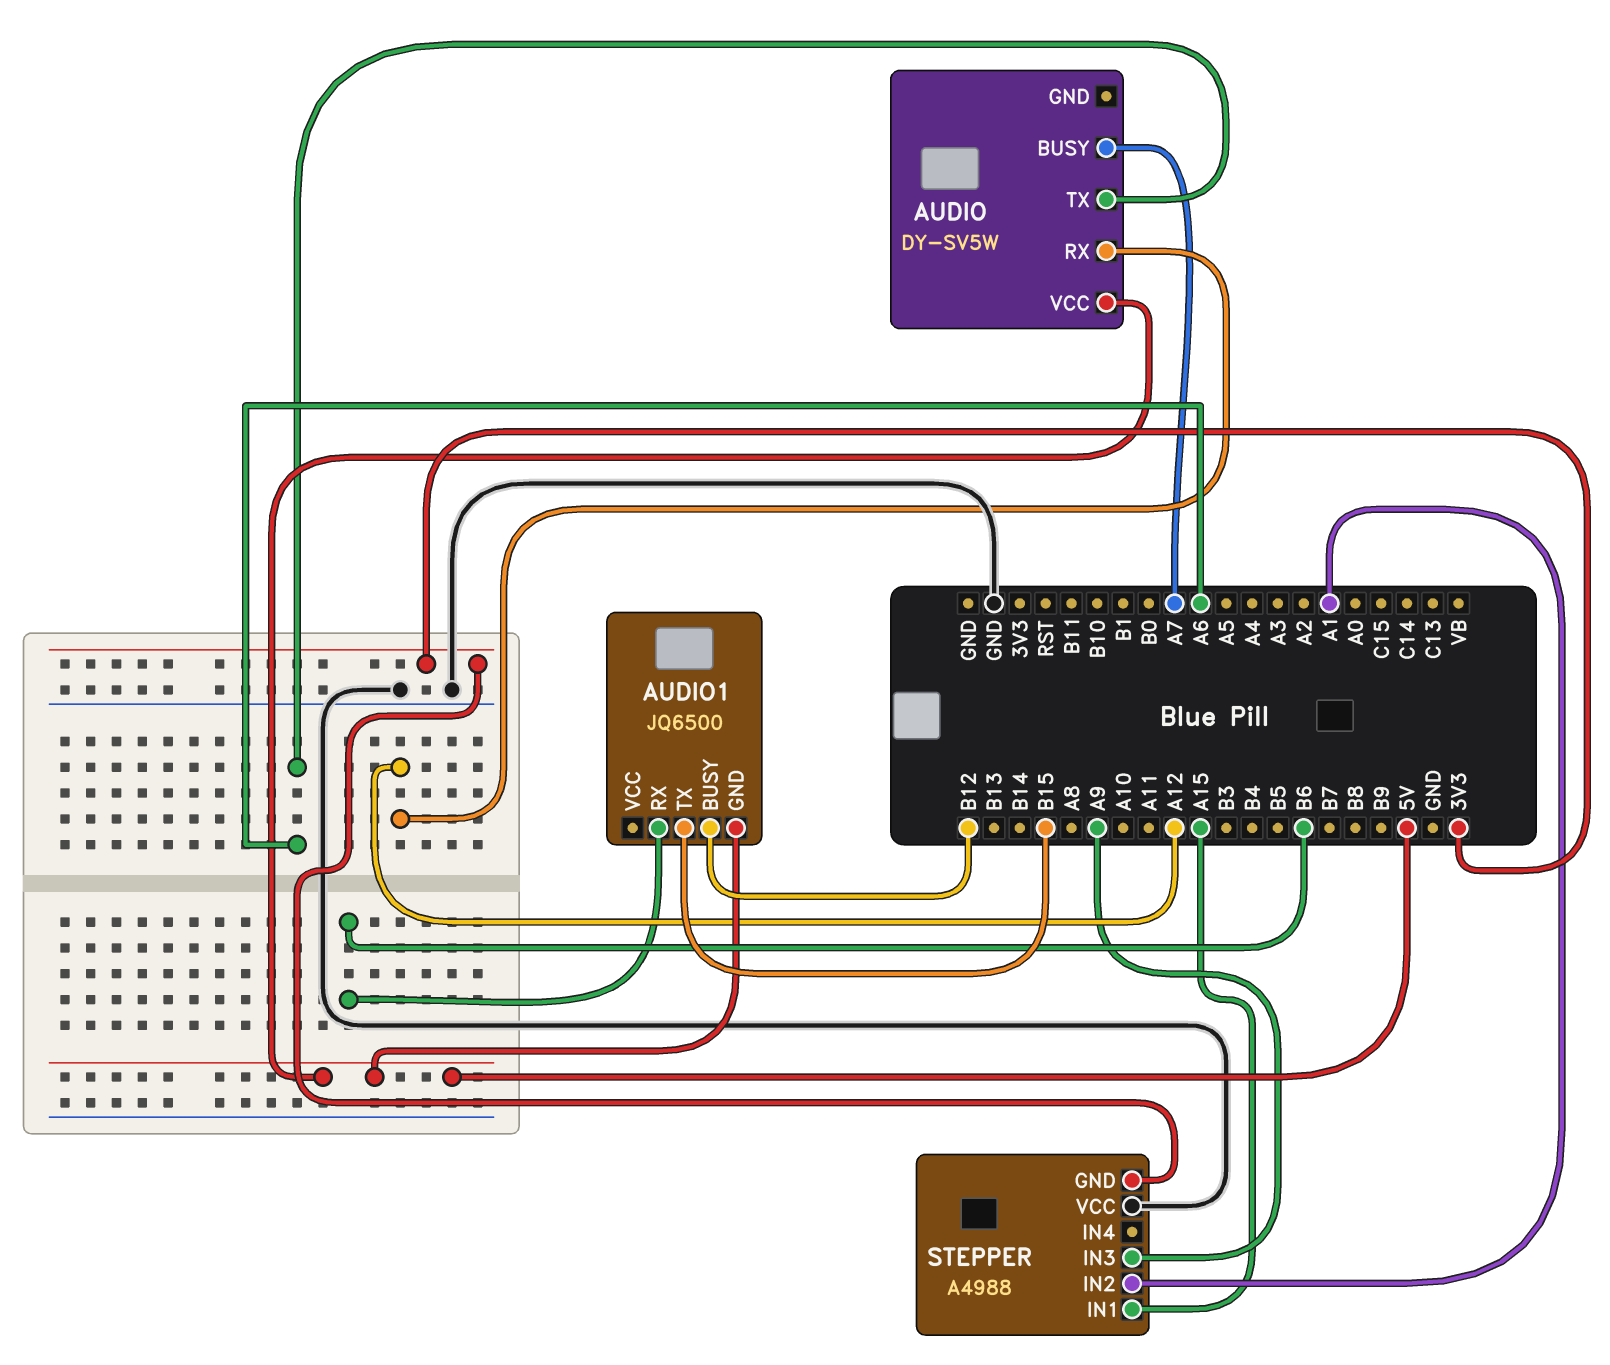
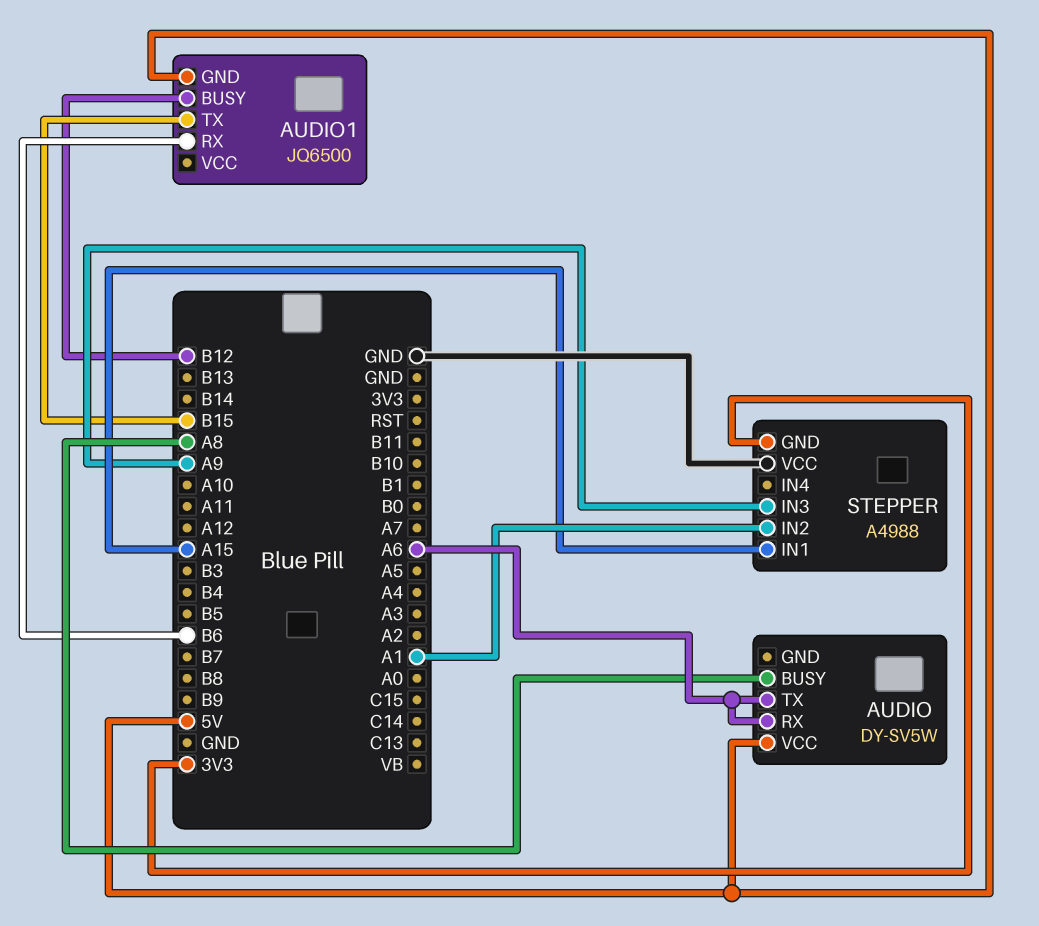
AUDIO pin BUSY: A7 -> A8
AUDIO pin RX: A12 -> A6

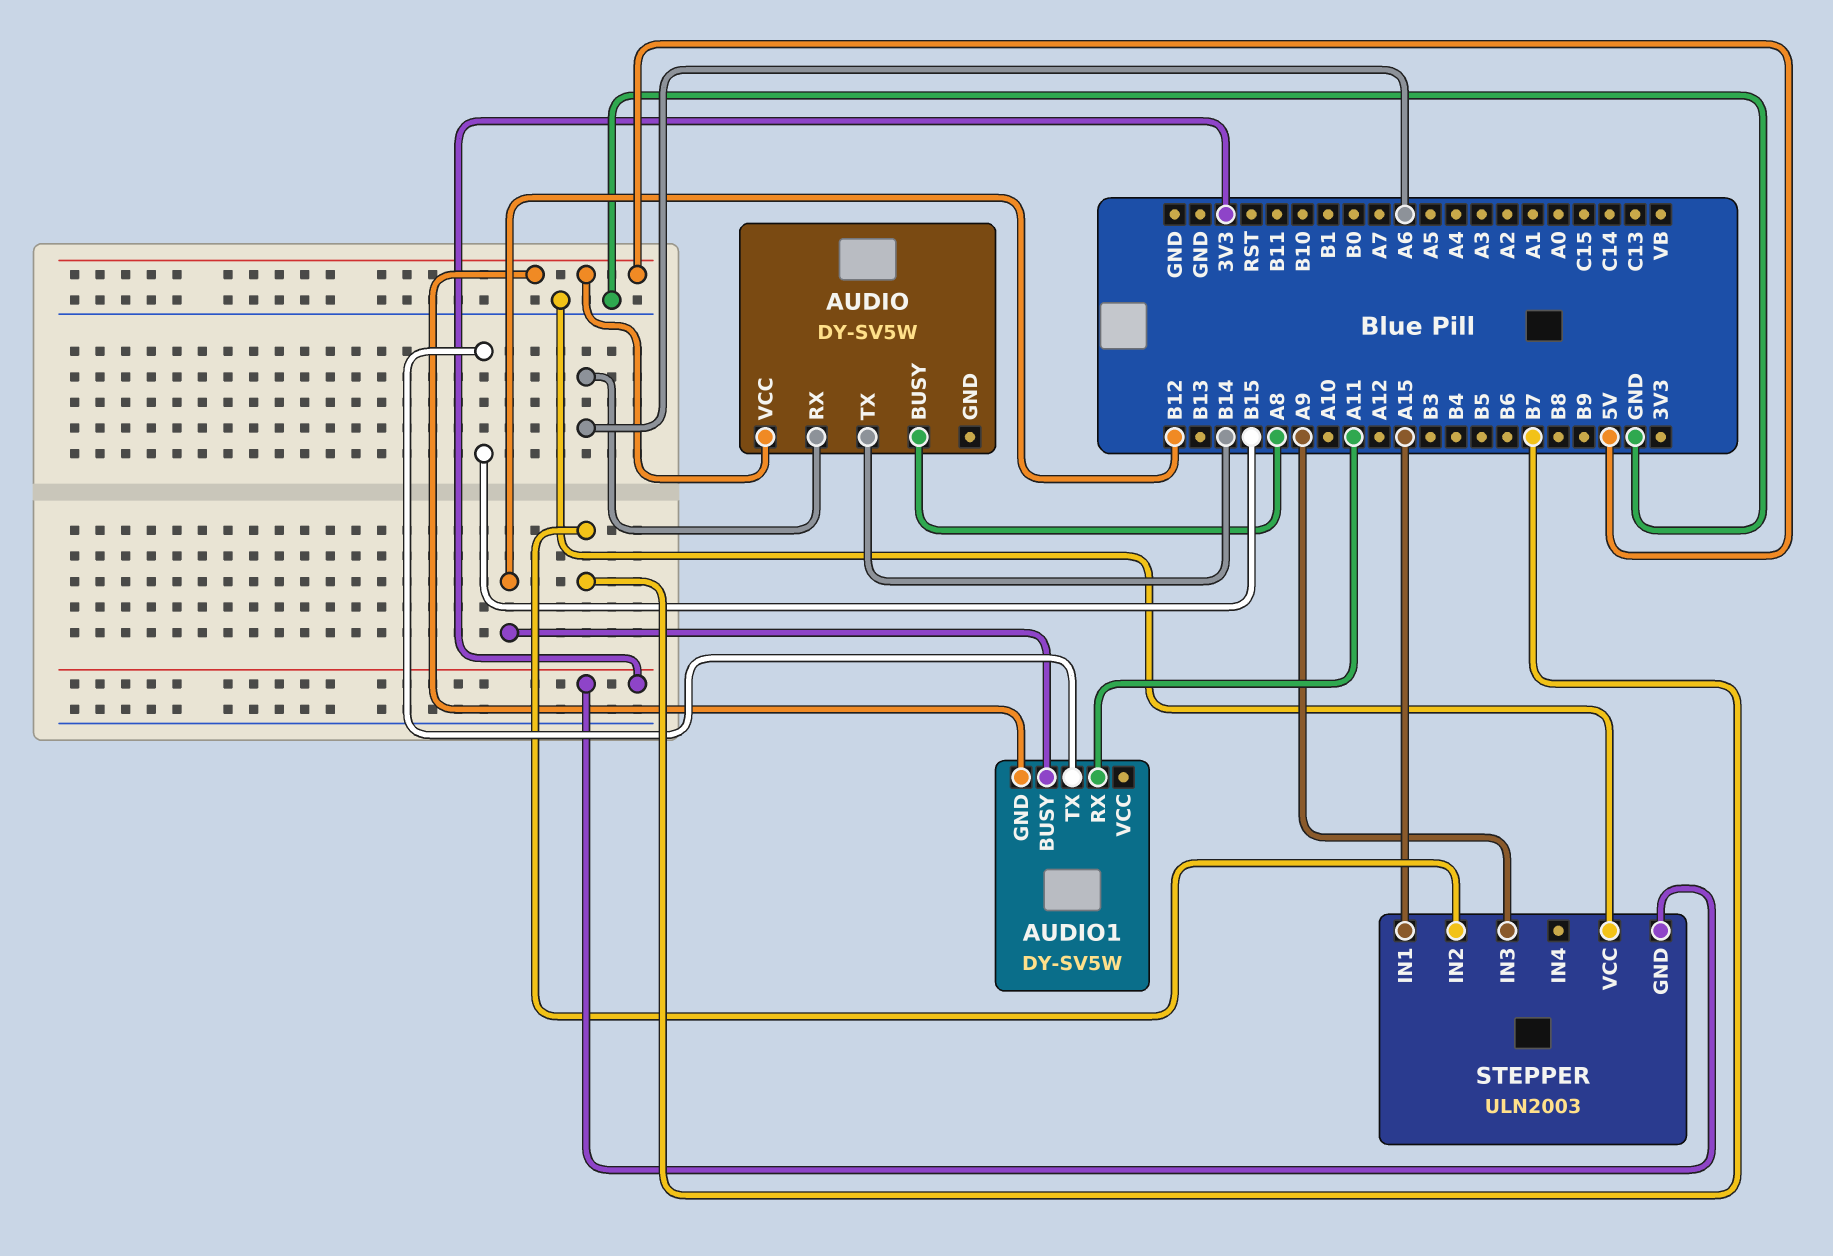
AUDIO pin TX: A6 -> B14
AUDIO1: JQ6500 -> DY-SV5W
AUDIO1 pin RX: B6 -> A11
STEPPER: A4988 -> ULN2003
STEPPER pin IN2: A1 -> B7

